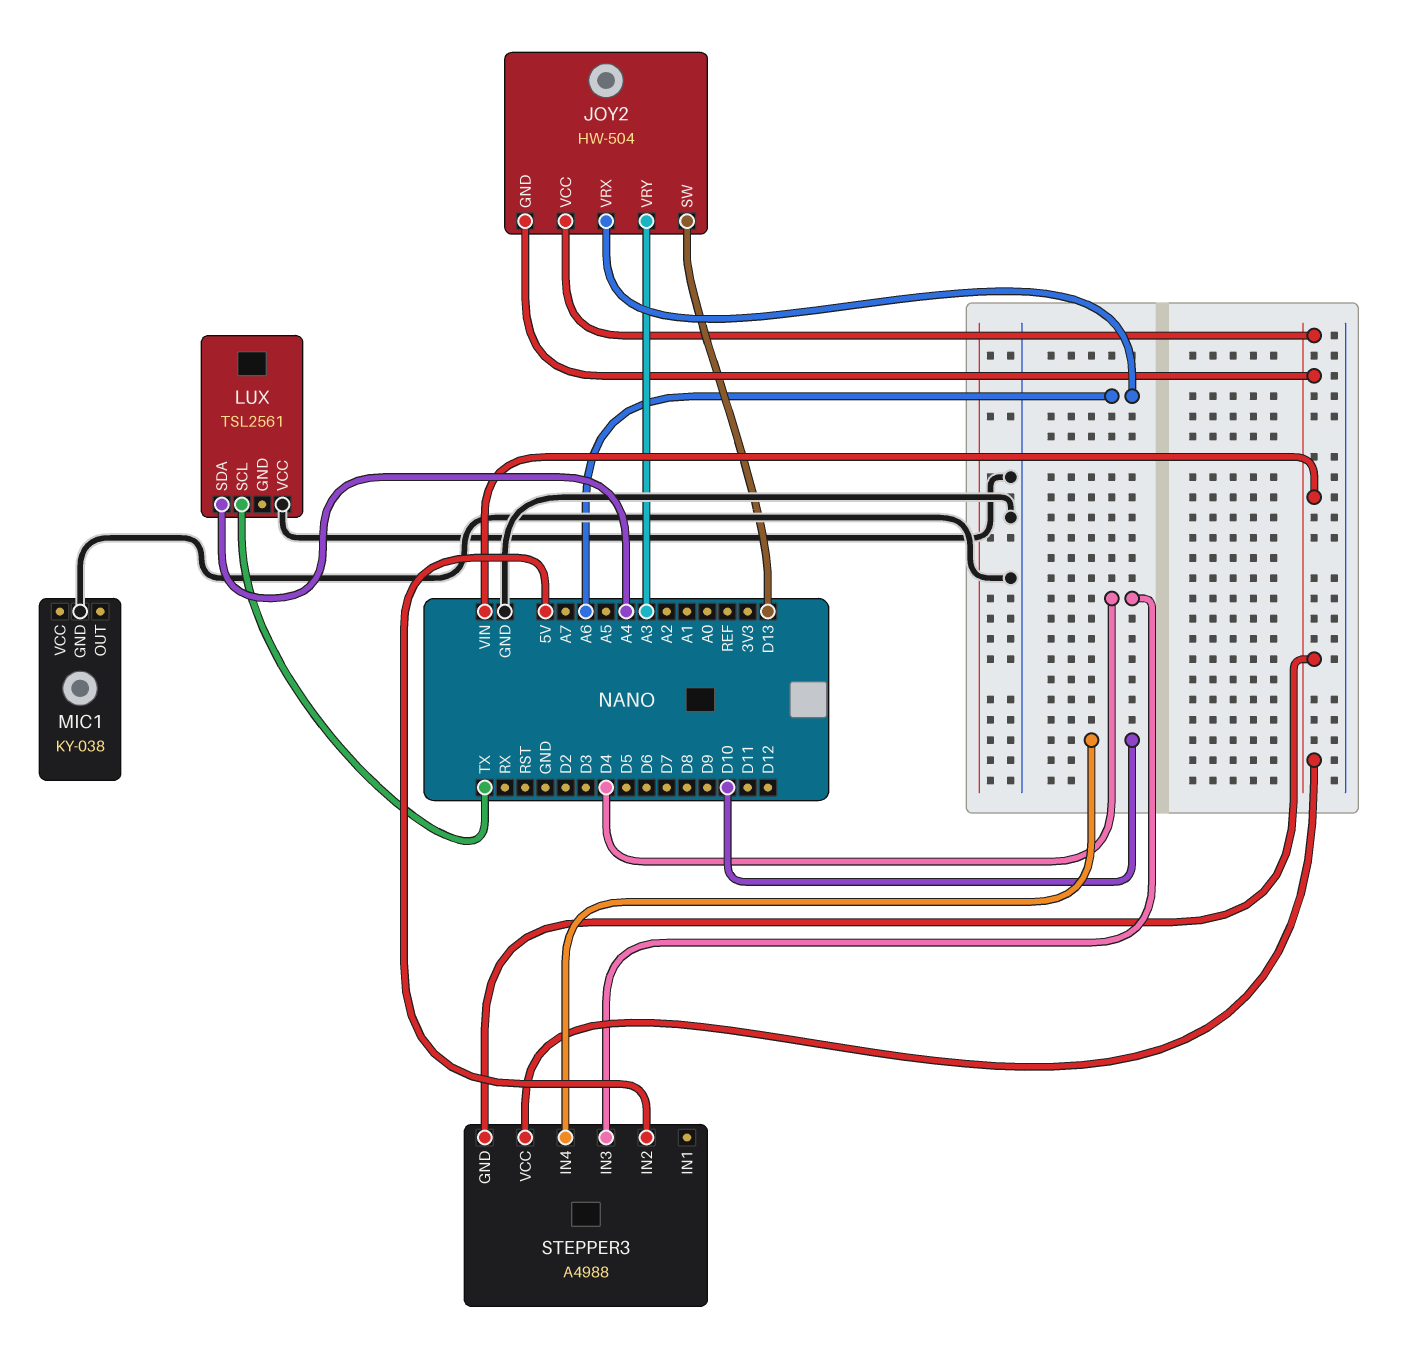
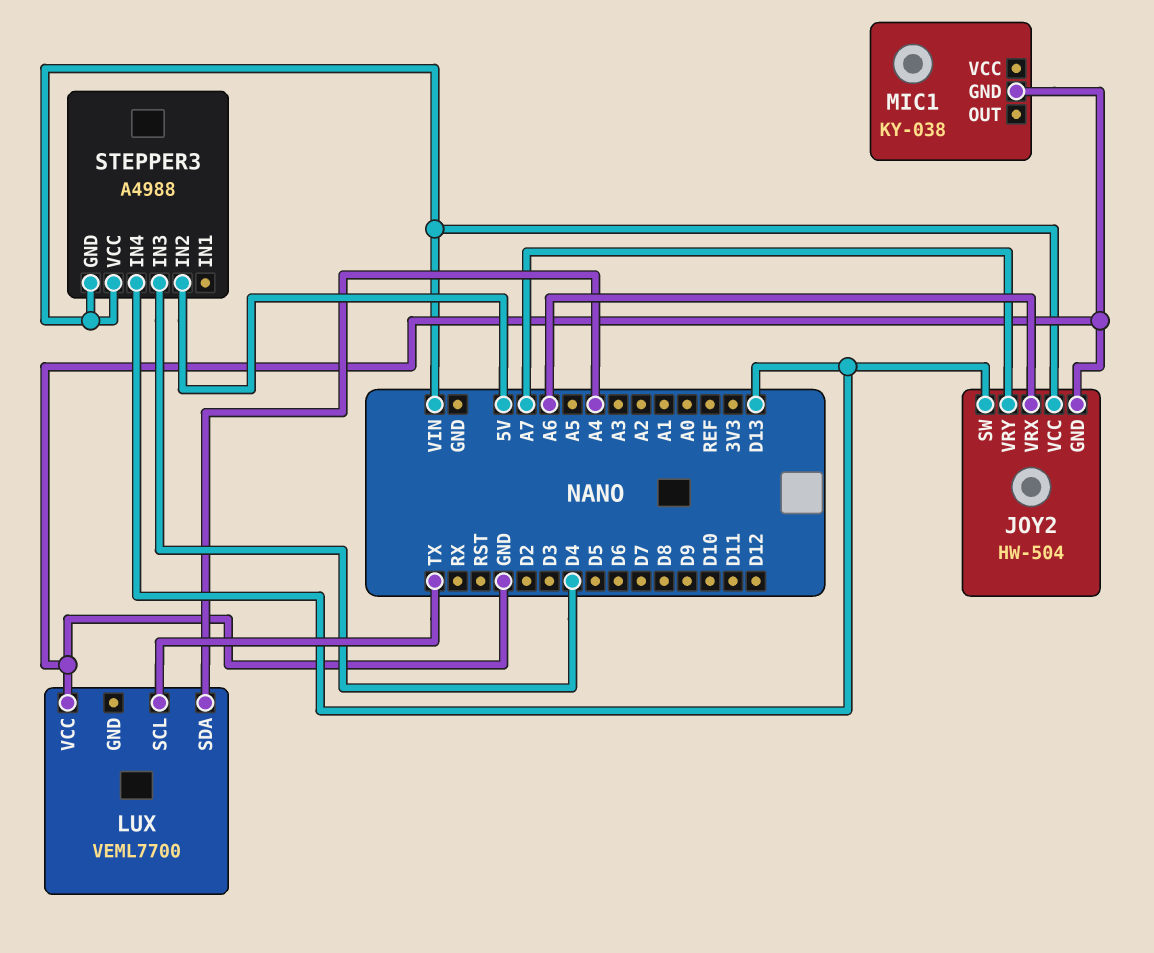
JOY2 pin GND: VIN -> GND
JOY2 pin VRY: A3 -> A7
LUX: TSL2561 -> VEML7700
STEPPER3 pin IN4: D10 -> D13

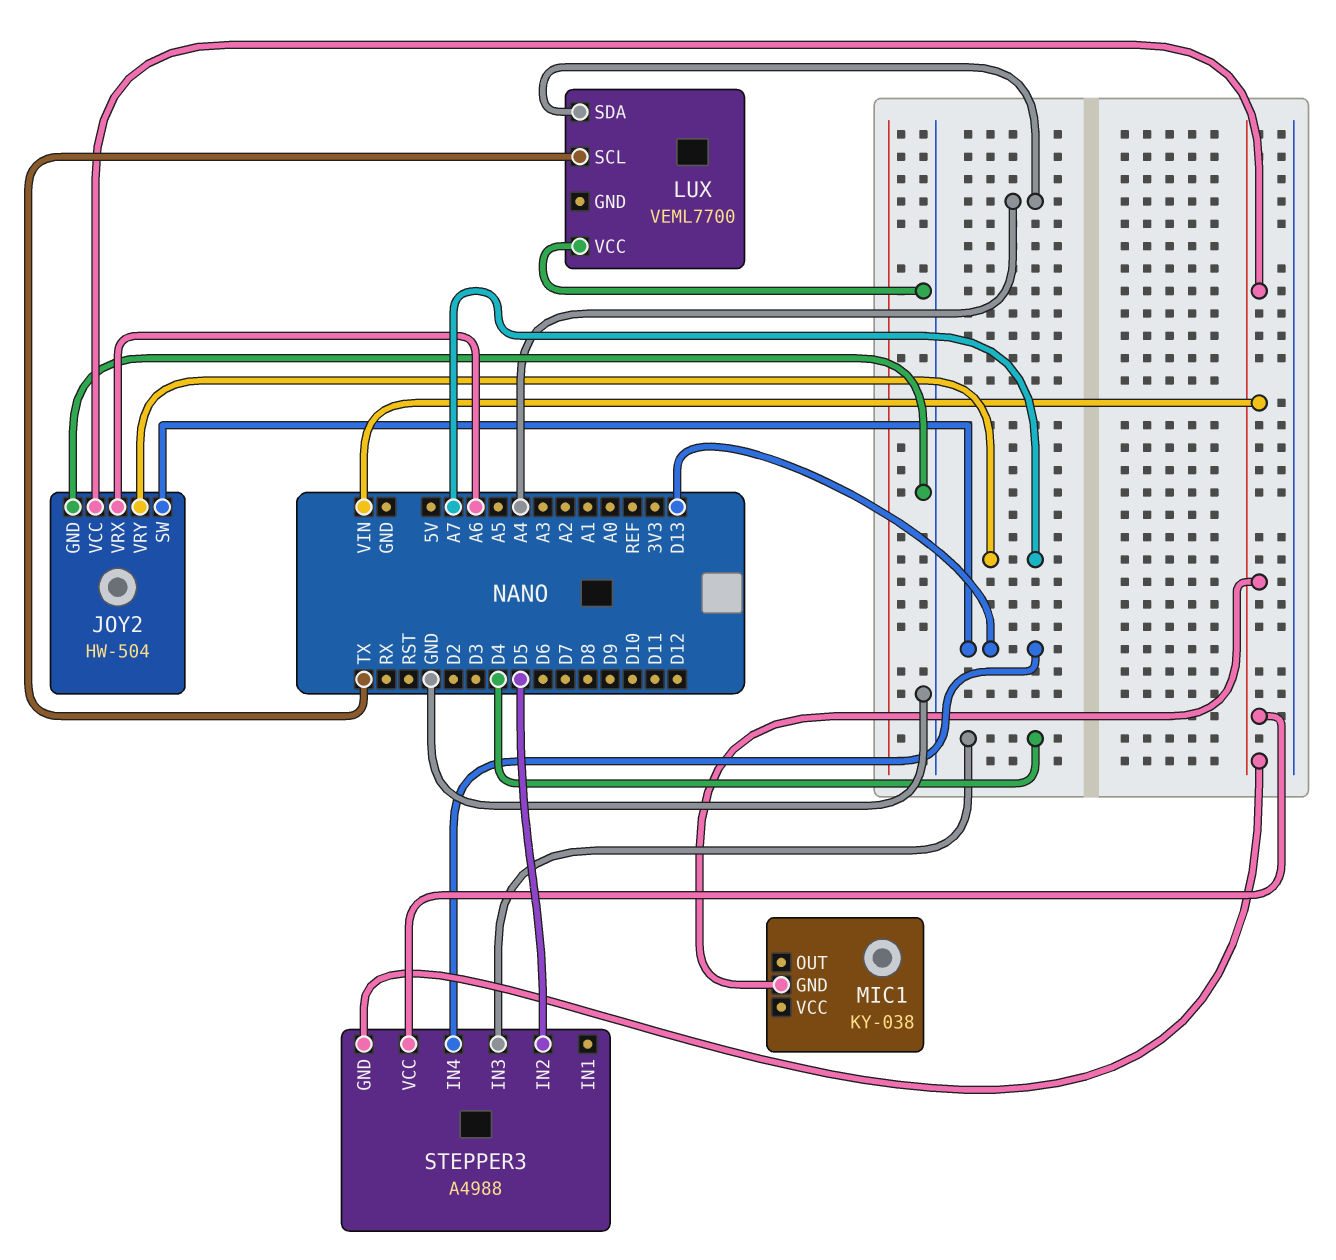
MIC1 pin GND: GND -> VIN
STEPPER3 pin IN2: 5V -> D5

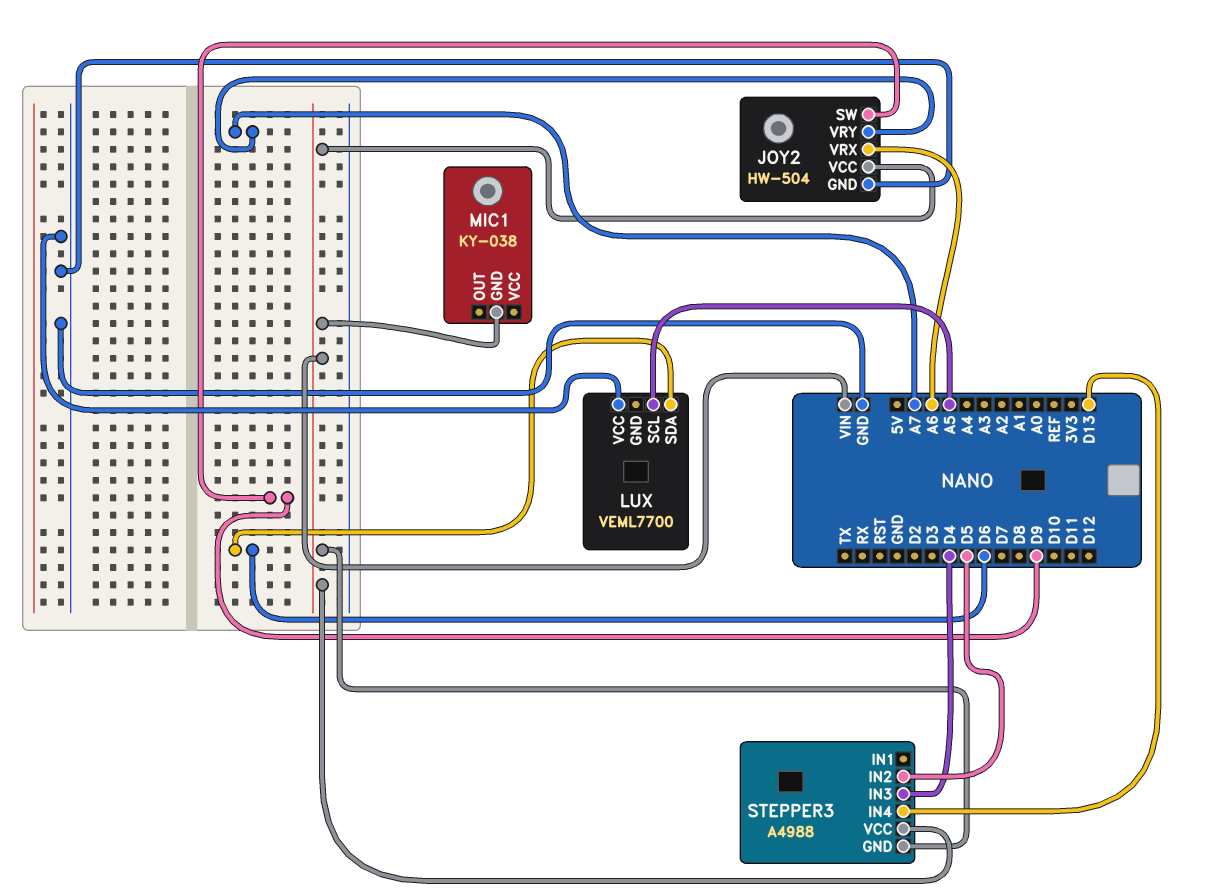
JOY2 pin SW: D13 -> D9
LUX pin SCL: TX -> A5
LUX pin SDA: A4 -> D6

